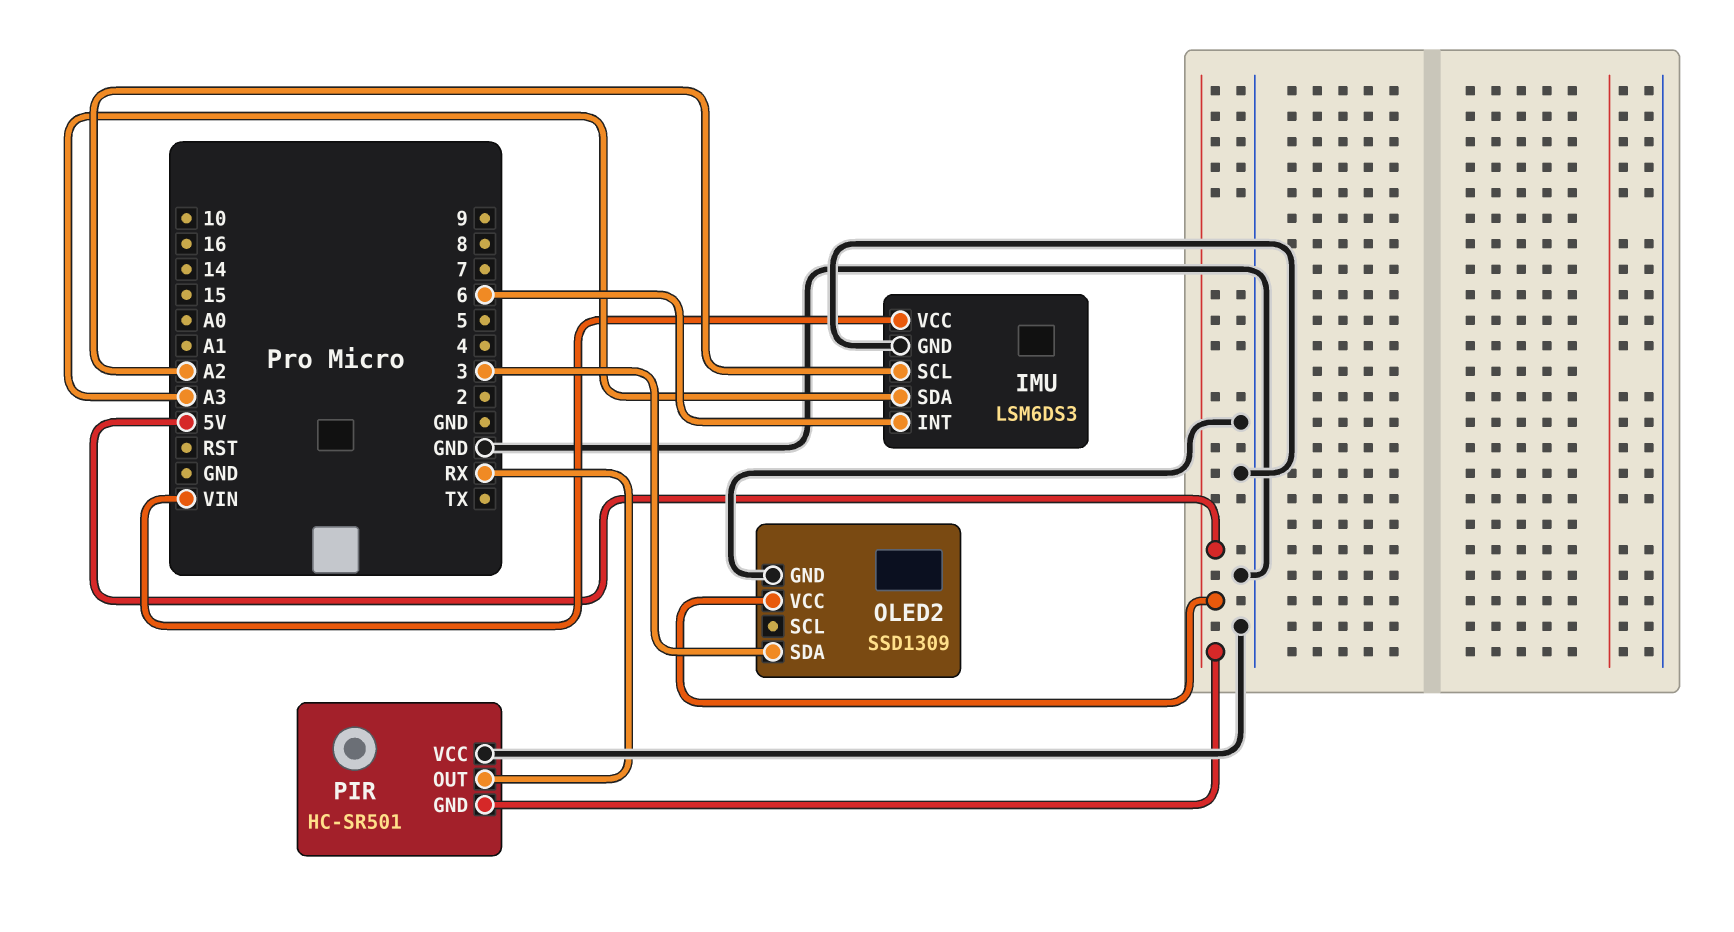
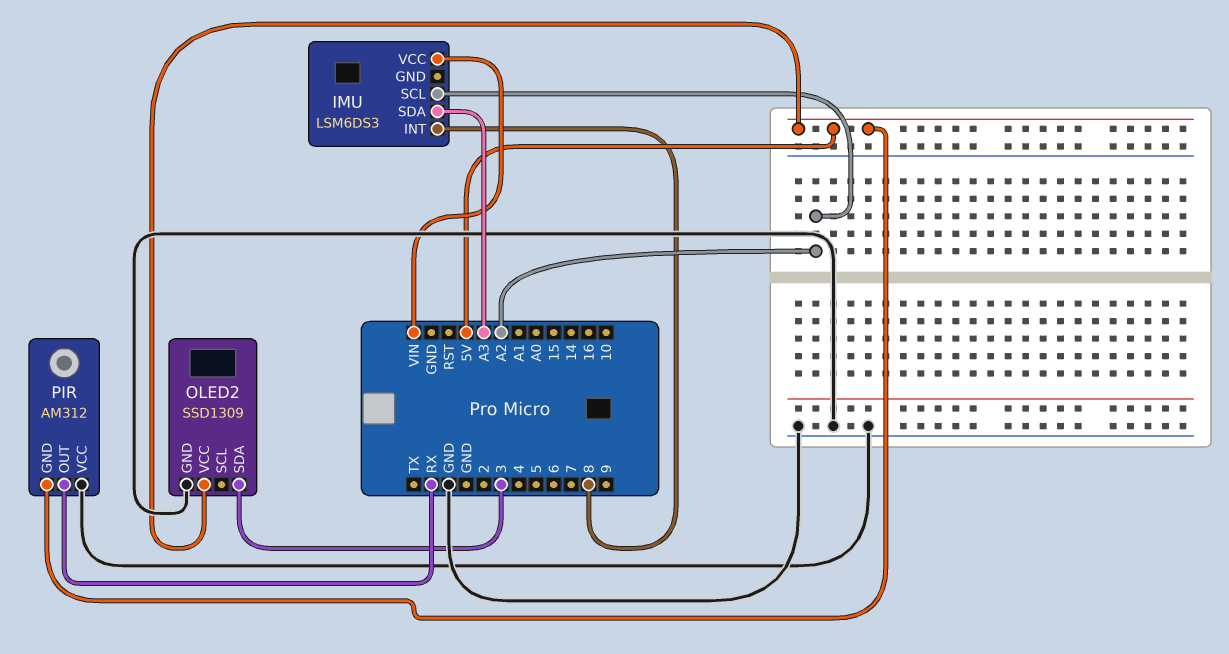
IMU pin GND: GND -> none
IMU pin INT: 6 -> 8
PIR: HC-SR501 -> AM312

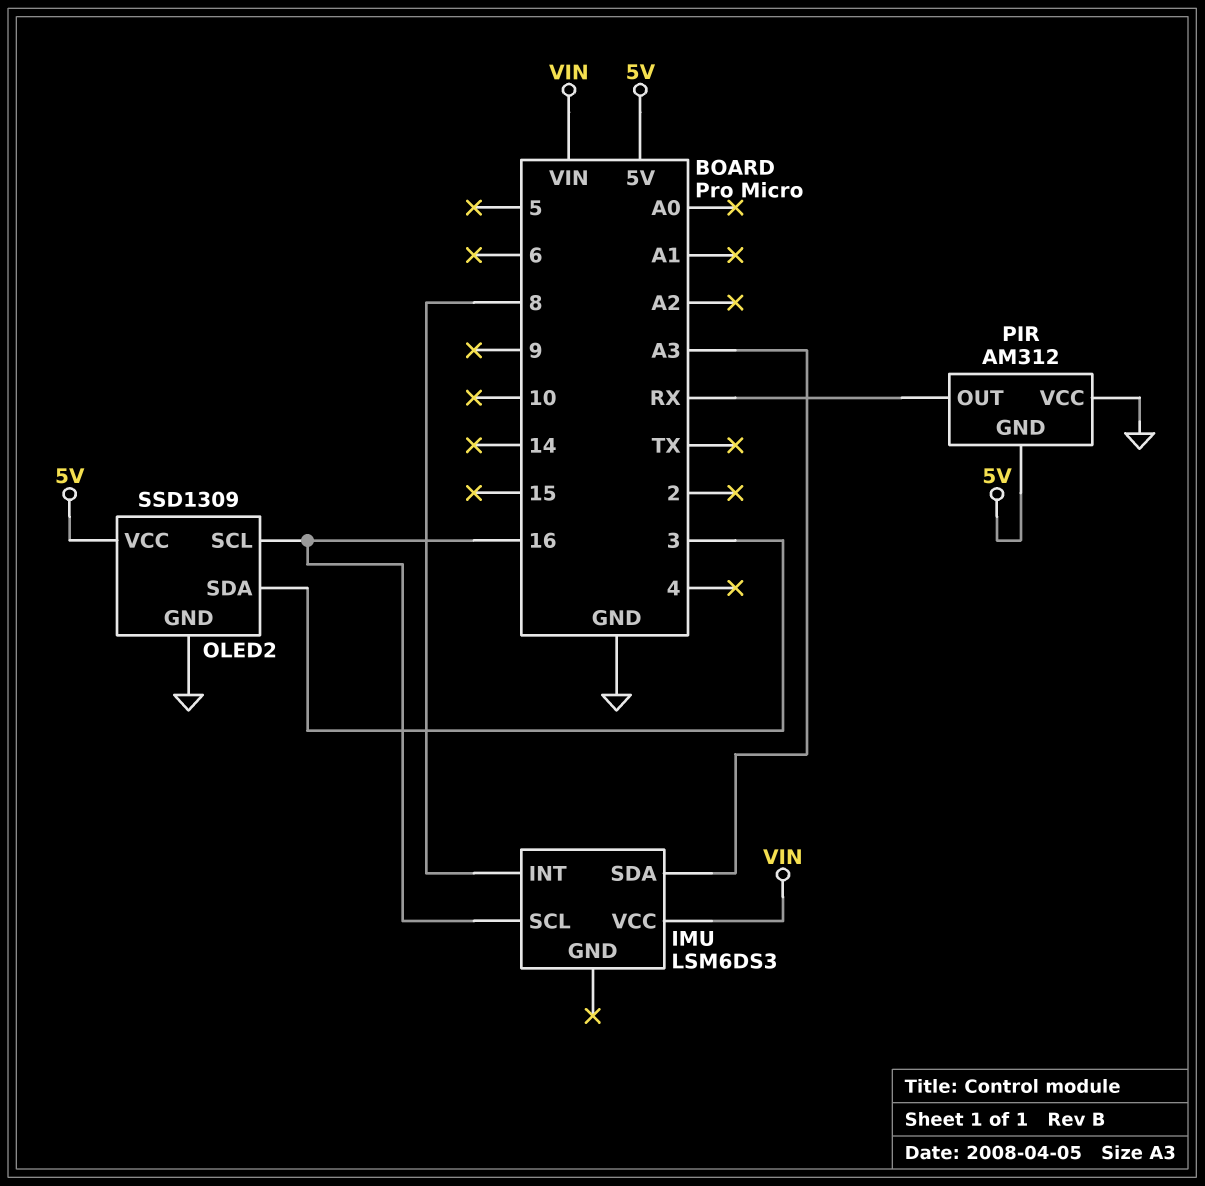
IMU pin SCL: A2 -> 16
OLED2 pin SCL: none -> 16

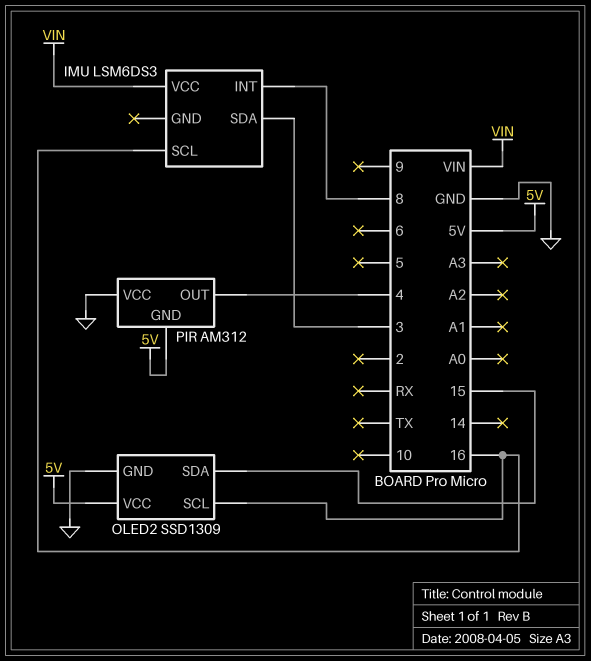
IMU pin SDA: A3 -> 3
OLED2 pin SDA: 3 -> 15
PIR pin OUT: RX -> 4

